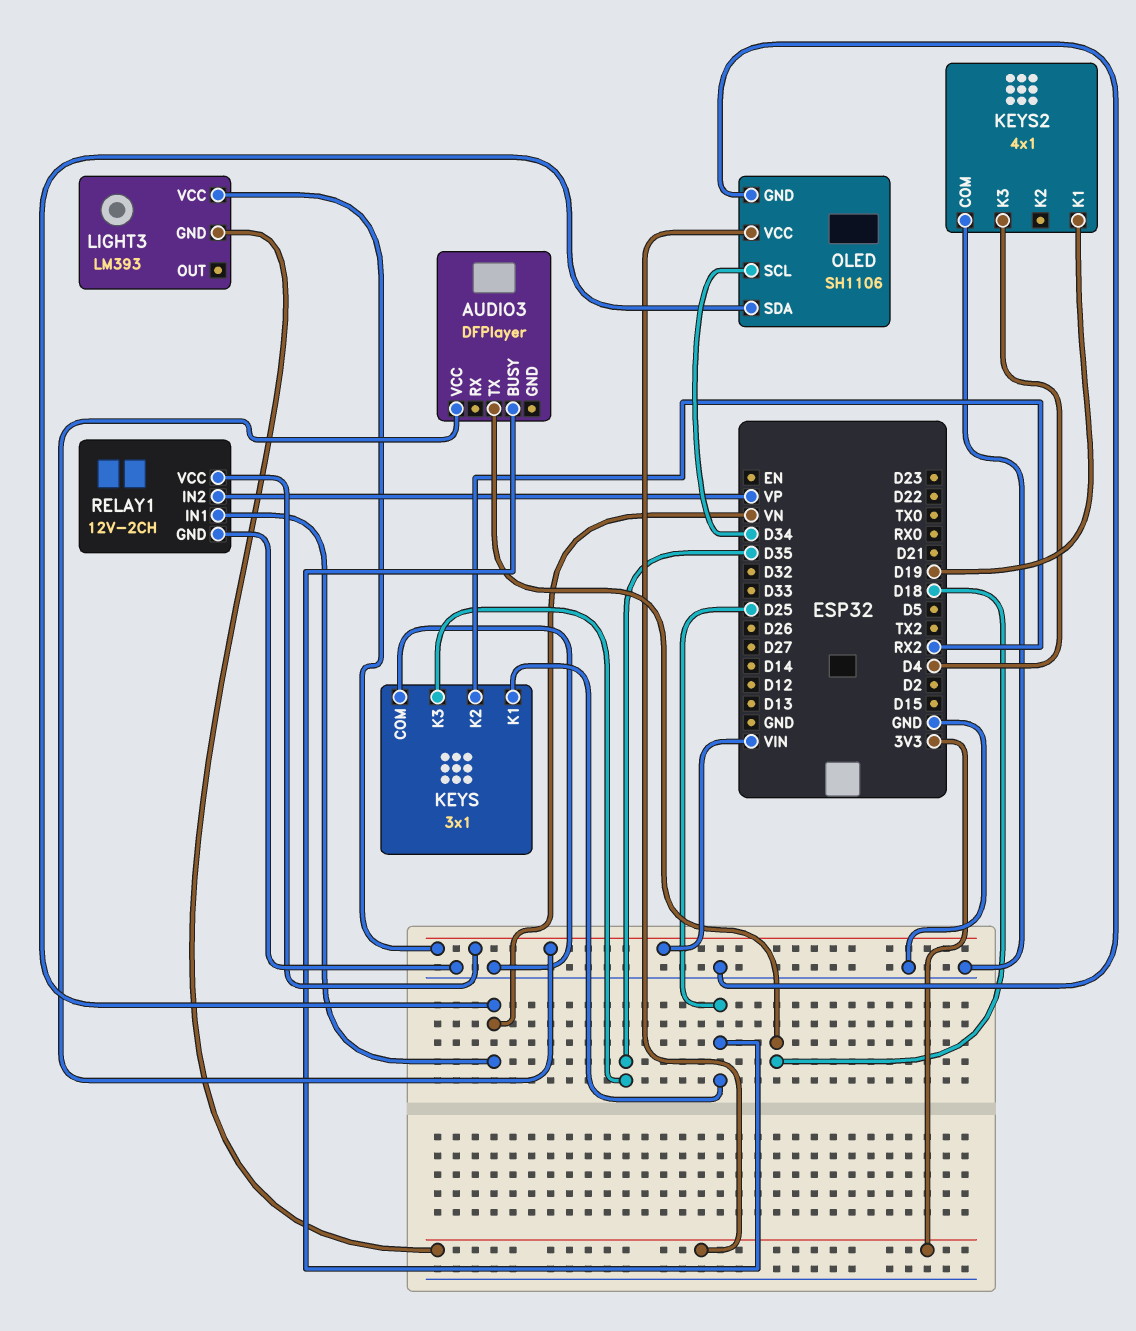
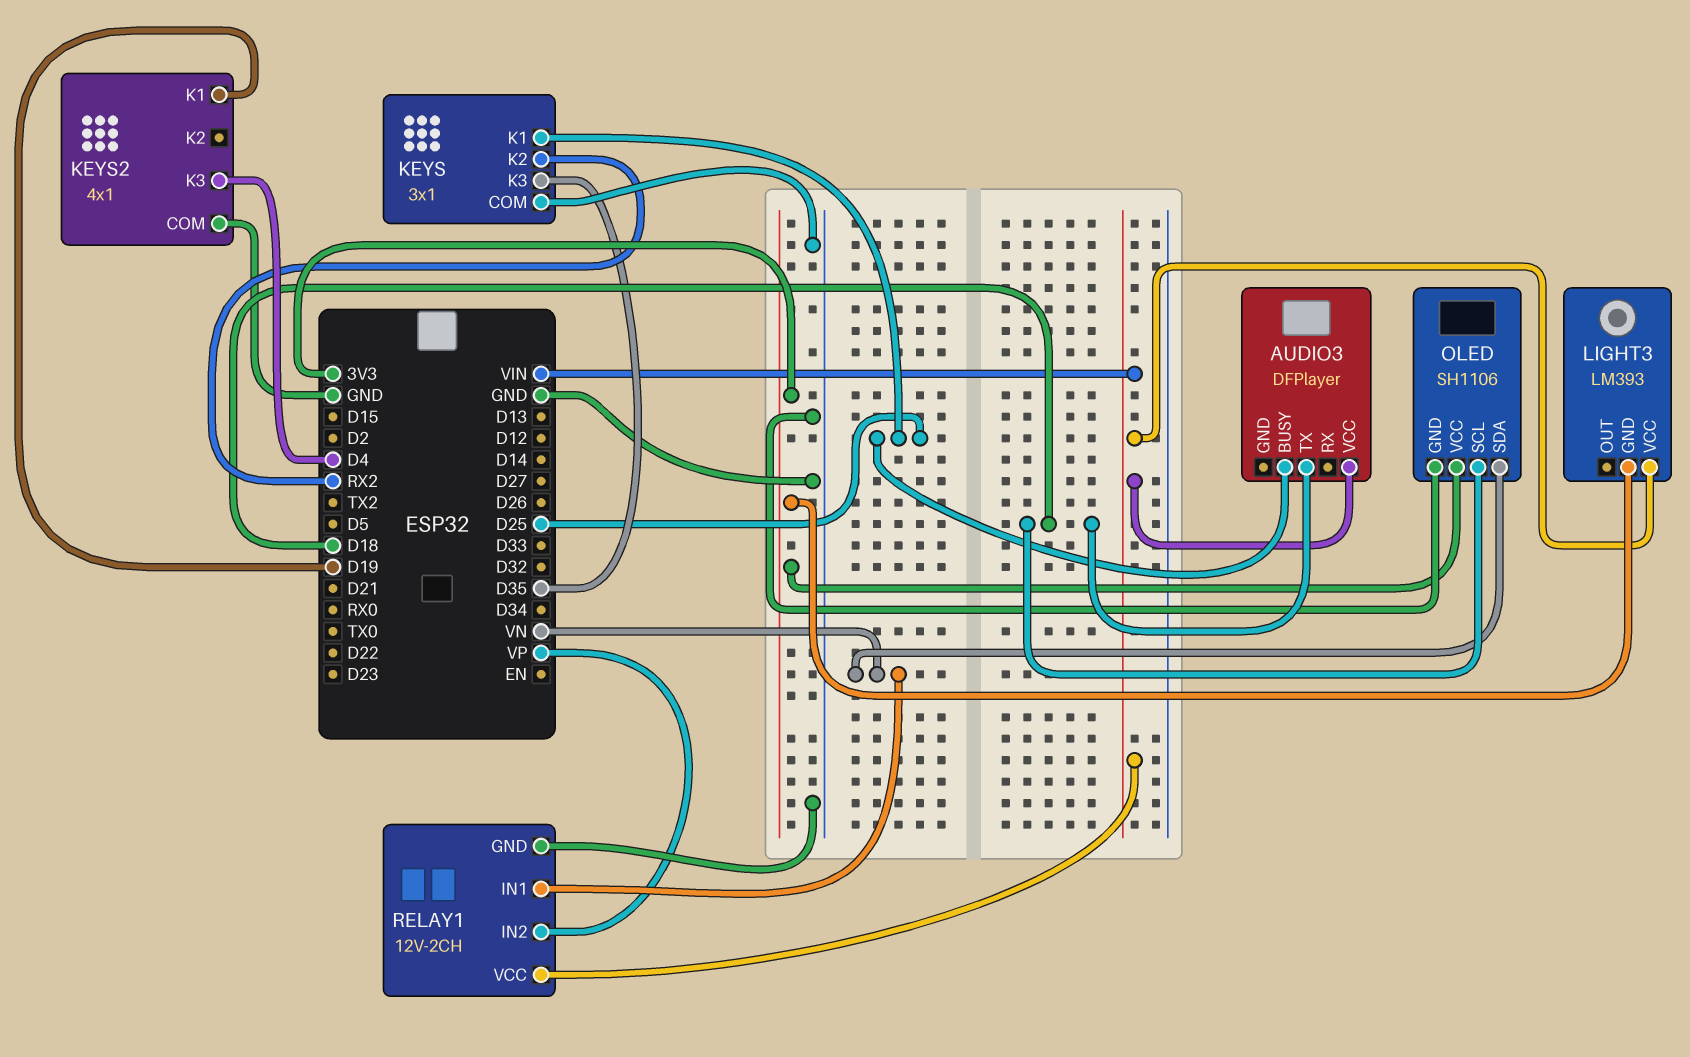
OLED pin SCL: D34 -> D18

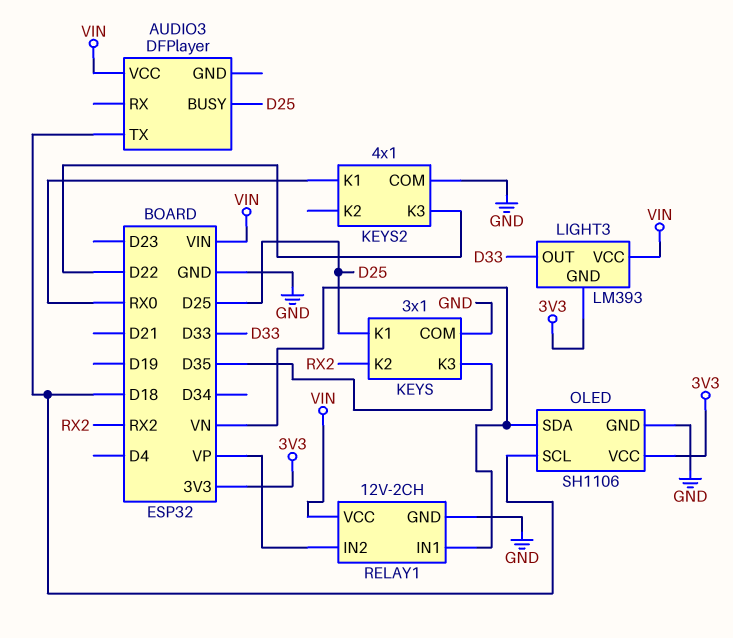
KEYS2 pin K1: D19 -> RX0
KEYS2 pin K3: D4 -> D22
LIGHT3 pin OUT: none -> D33

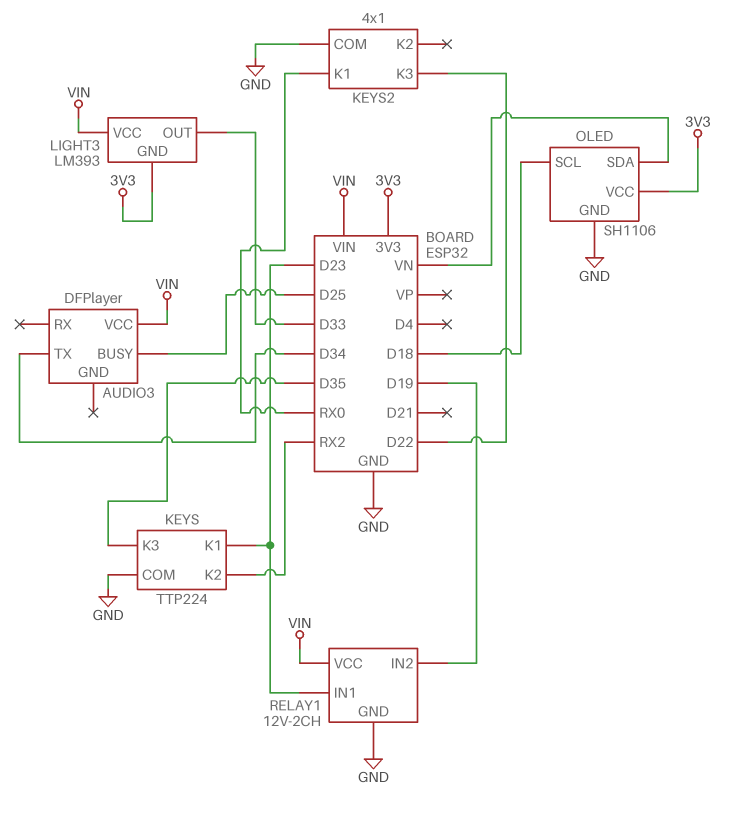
AUDIO3 pin TX: D18 -> D34
KEYS: 3x1 -> TTP224
KEYS pin K1: D25 -> D23
RELAY1 pin IN1: VN -> D23
RELAY1 pin IN2: VP -> D19

